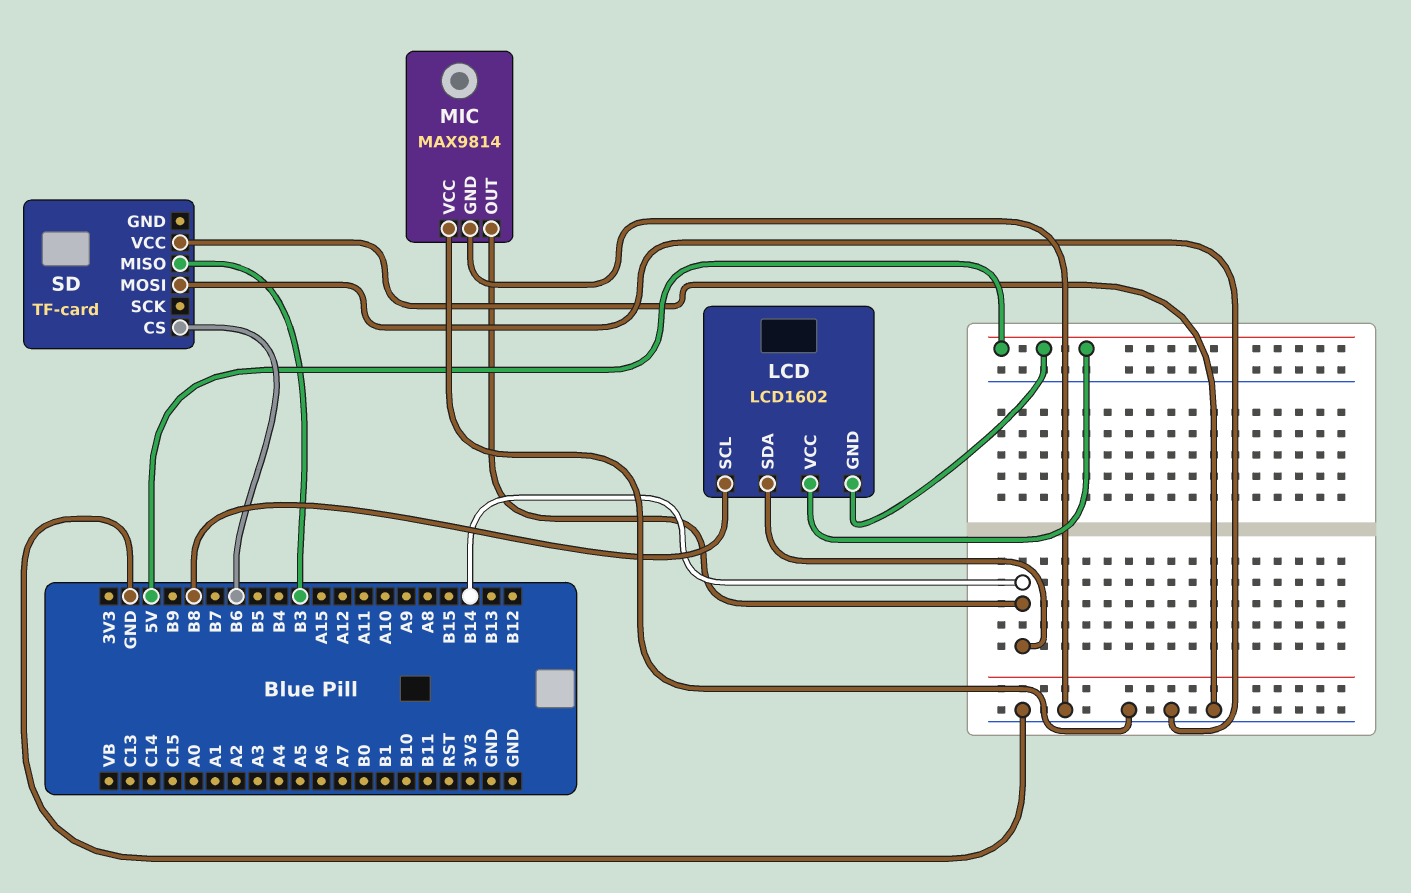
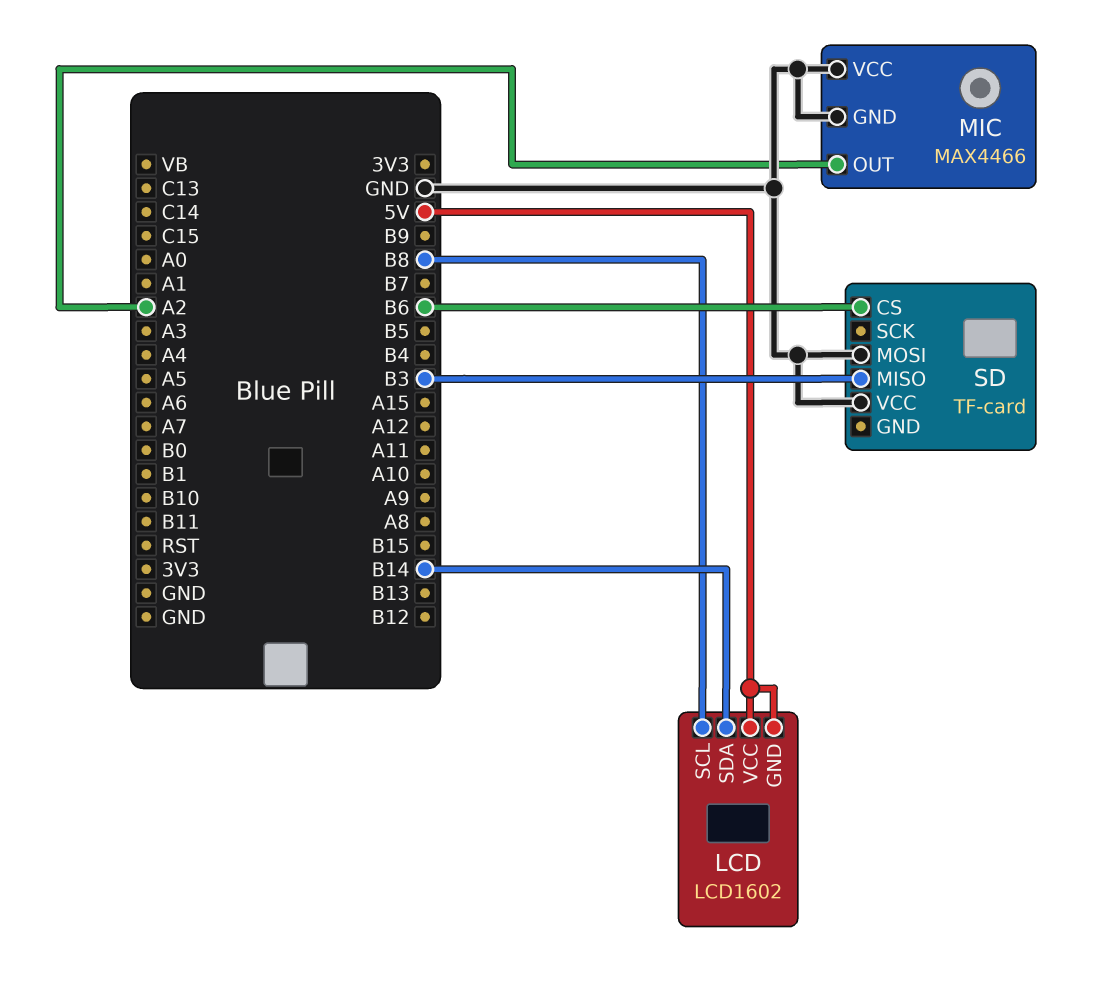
MIC: MAX9814 -> MAX4466
MIC pin OUT: B14 -> A2

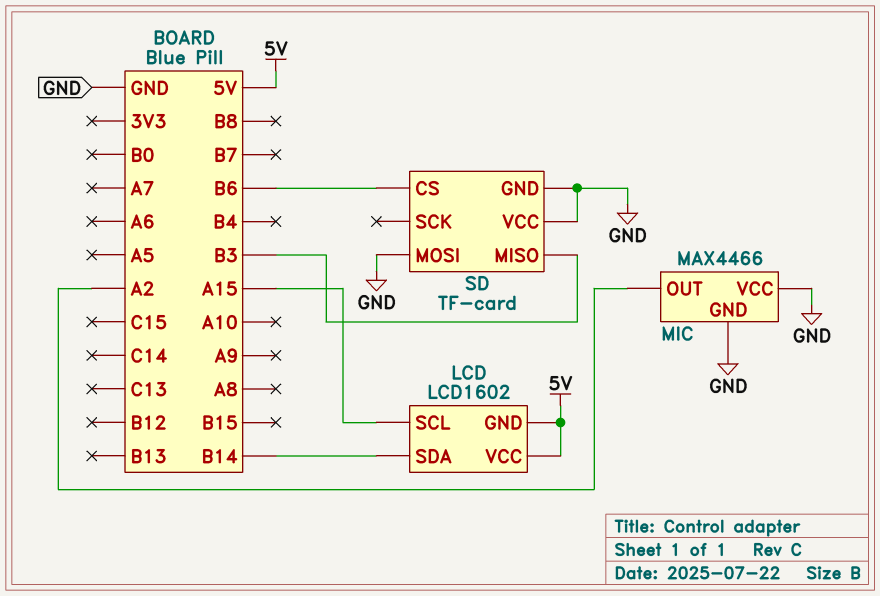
LCD pin SCL: B8 -> A15
SD pin GND: none -> GND

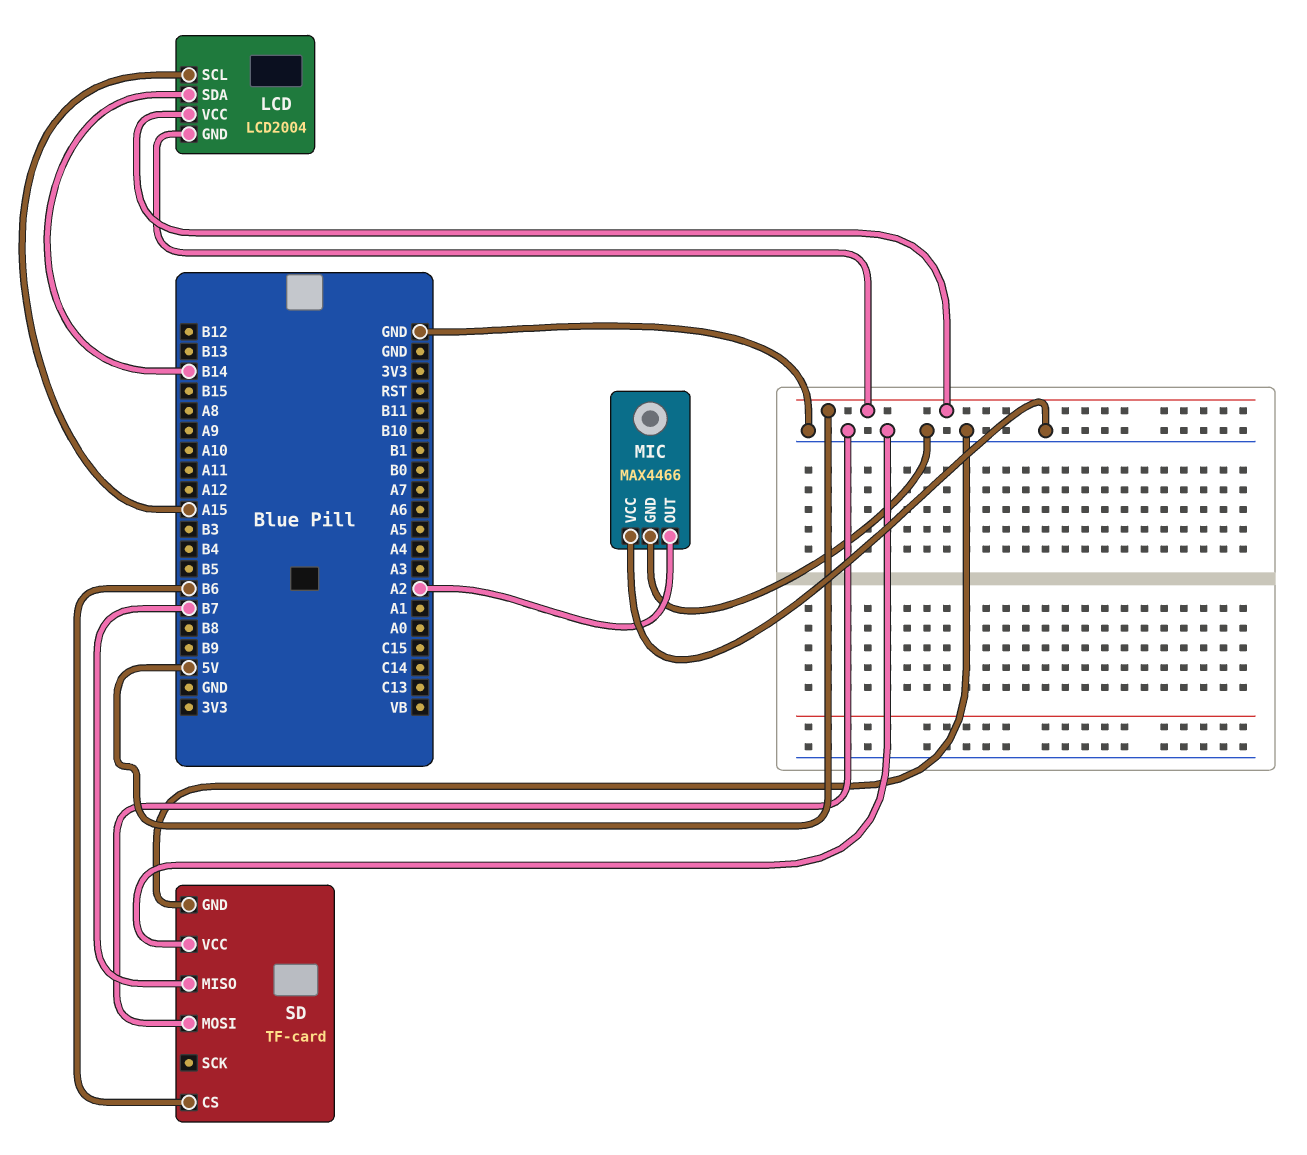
LCD: LCD1602 -> LCD2004
SD pin MISO: B3 -> B7

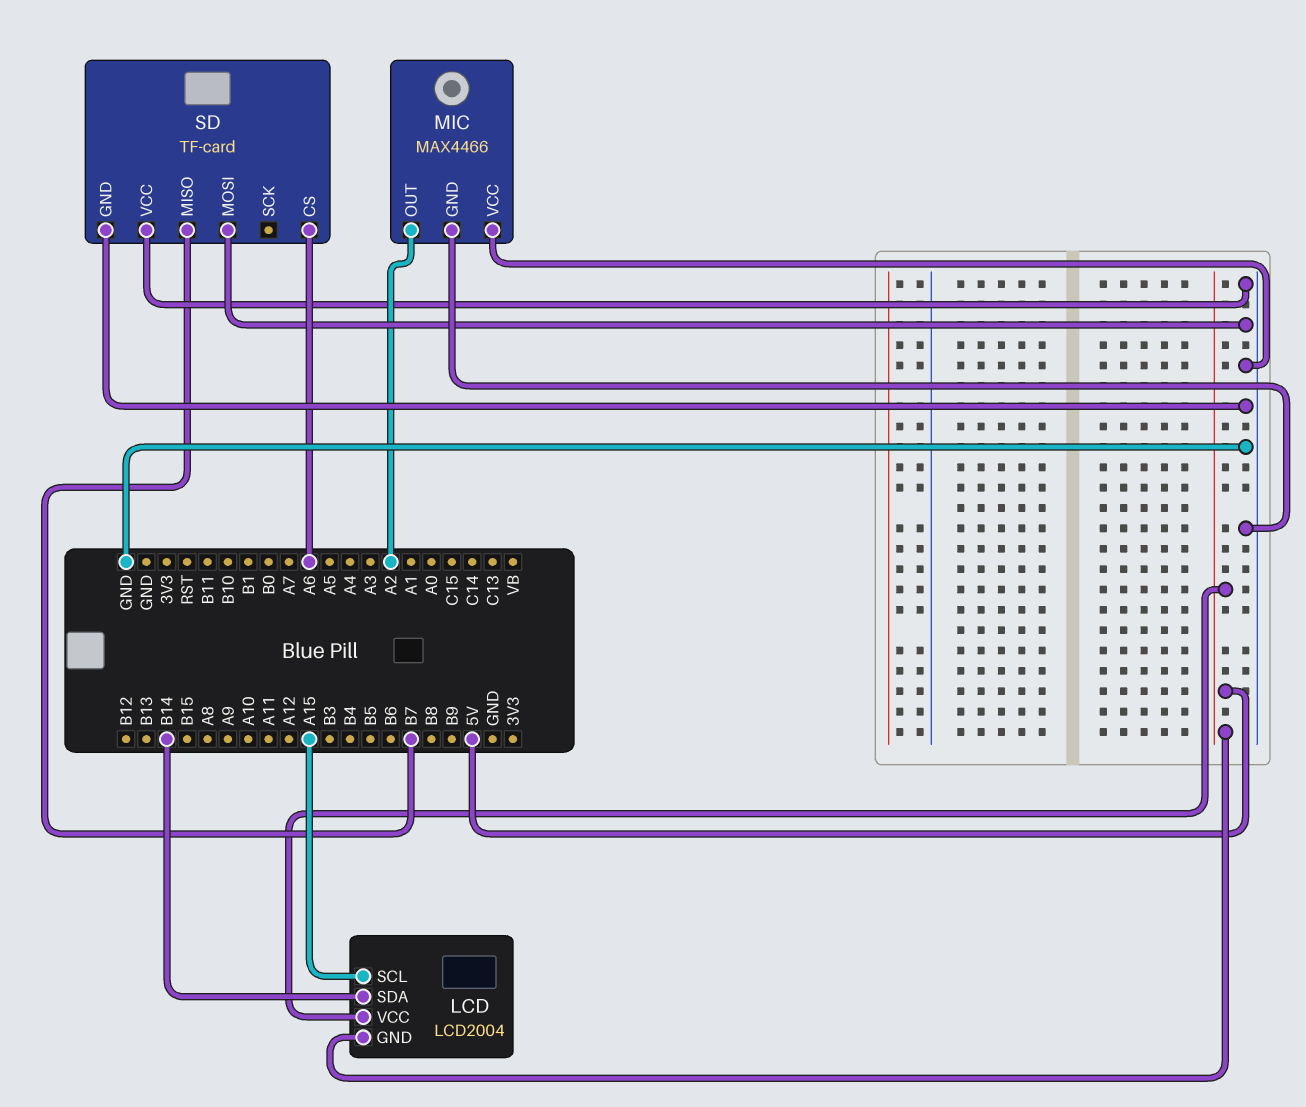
SD pin CS: B6 -> A6

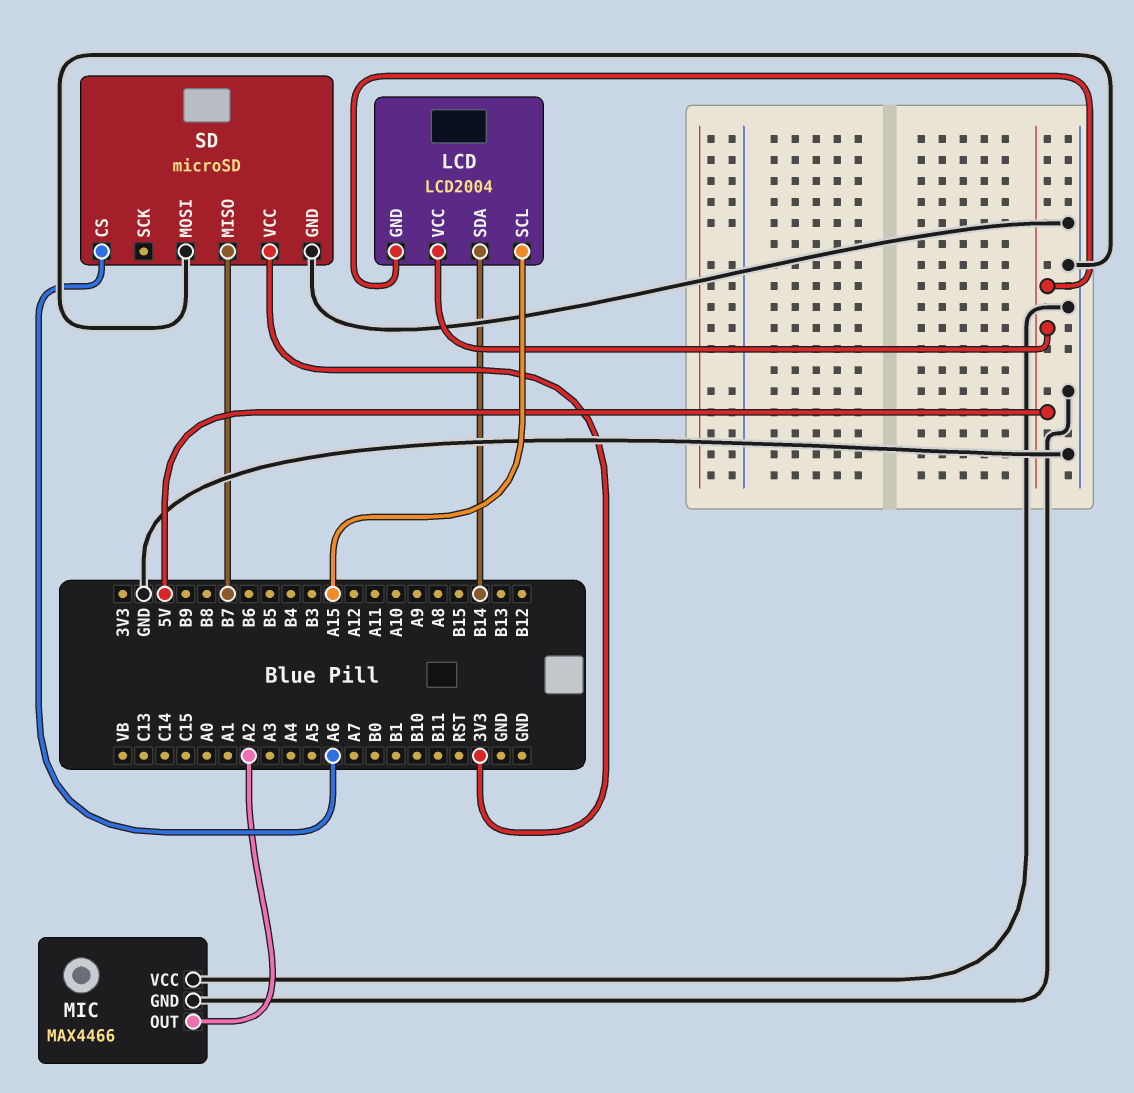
SD: TF-card -> microSD
SD pin VCC: GND -> 3V3

